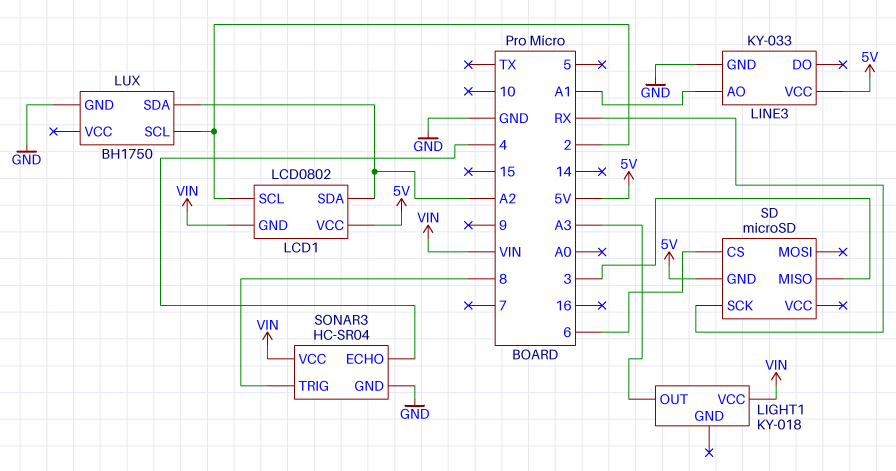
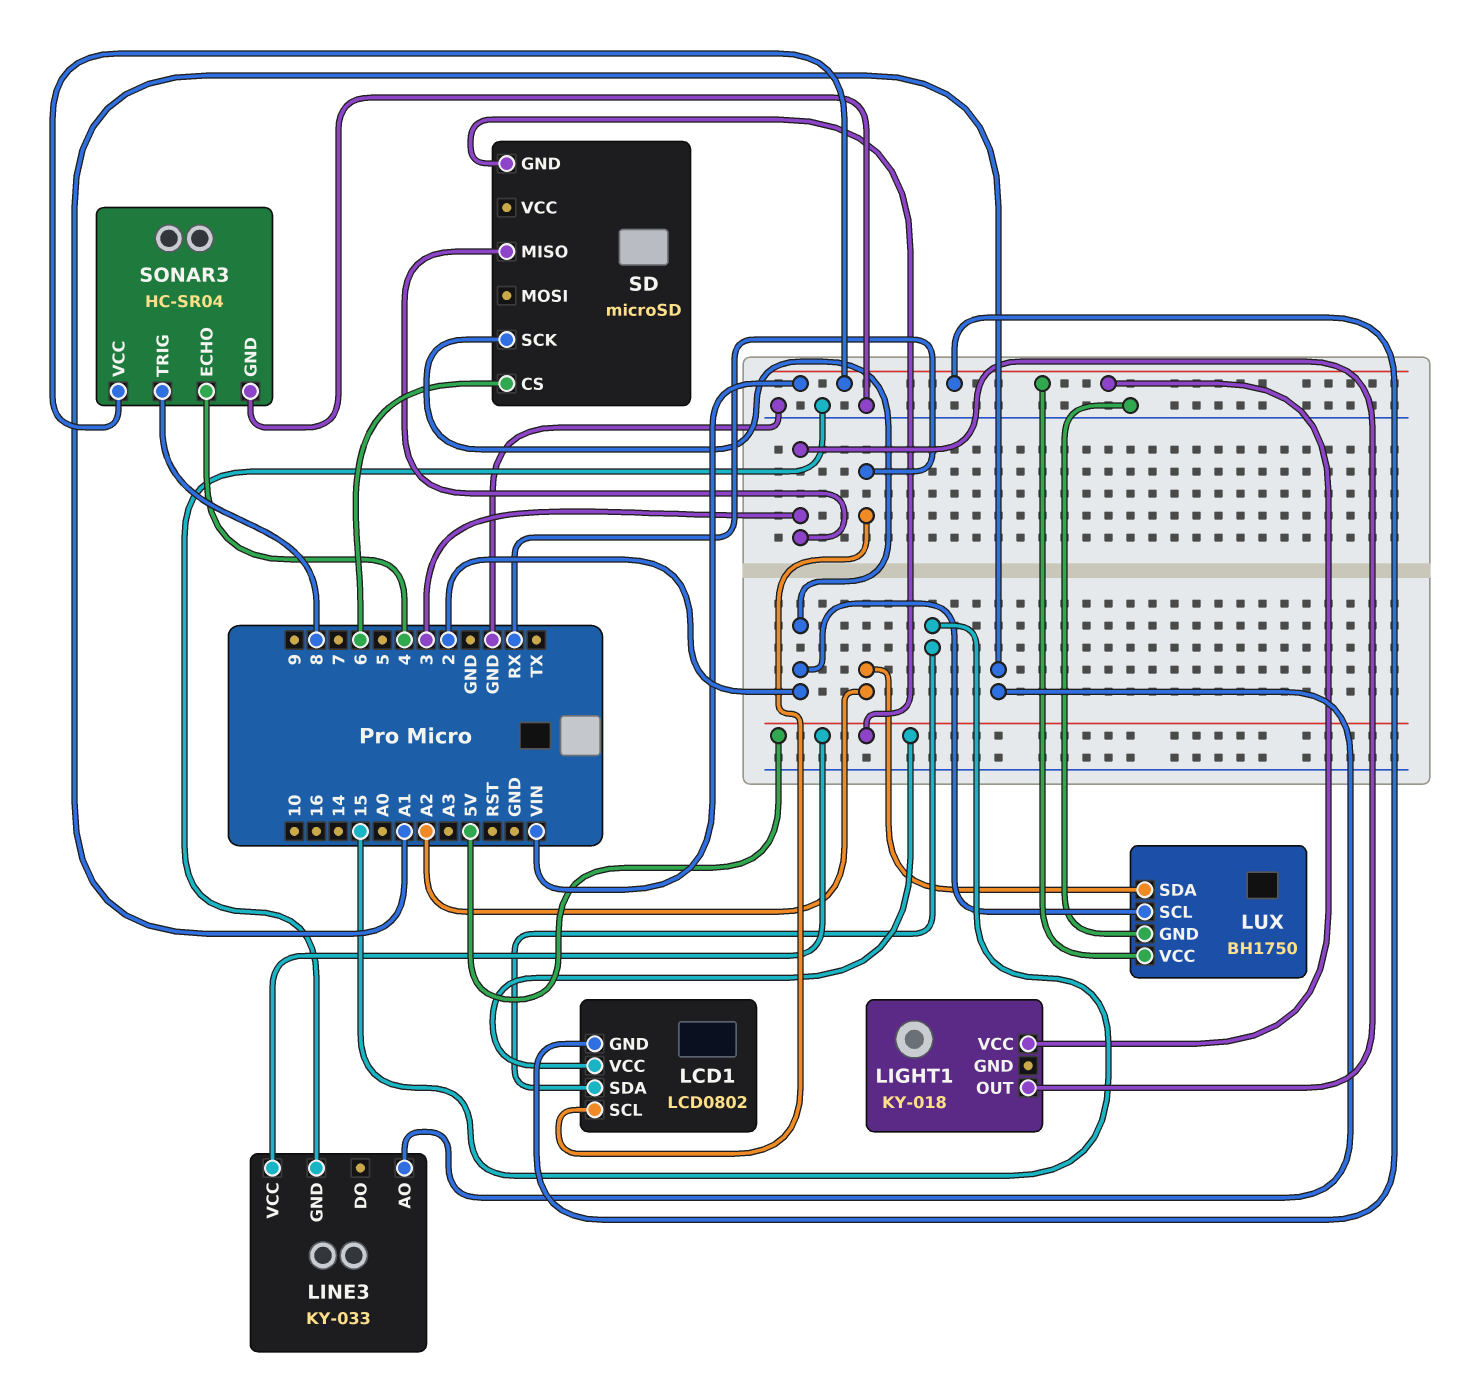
LCD1 pin SCL: 2 -> RX
LCD1 pin SDA: A2 -> 15
LIGHT1 pin OUT: A3 -> 3
LUX pin VCC: none -> VIN
SD pin SCK: RX -> 2

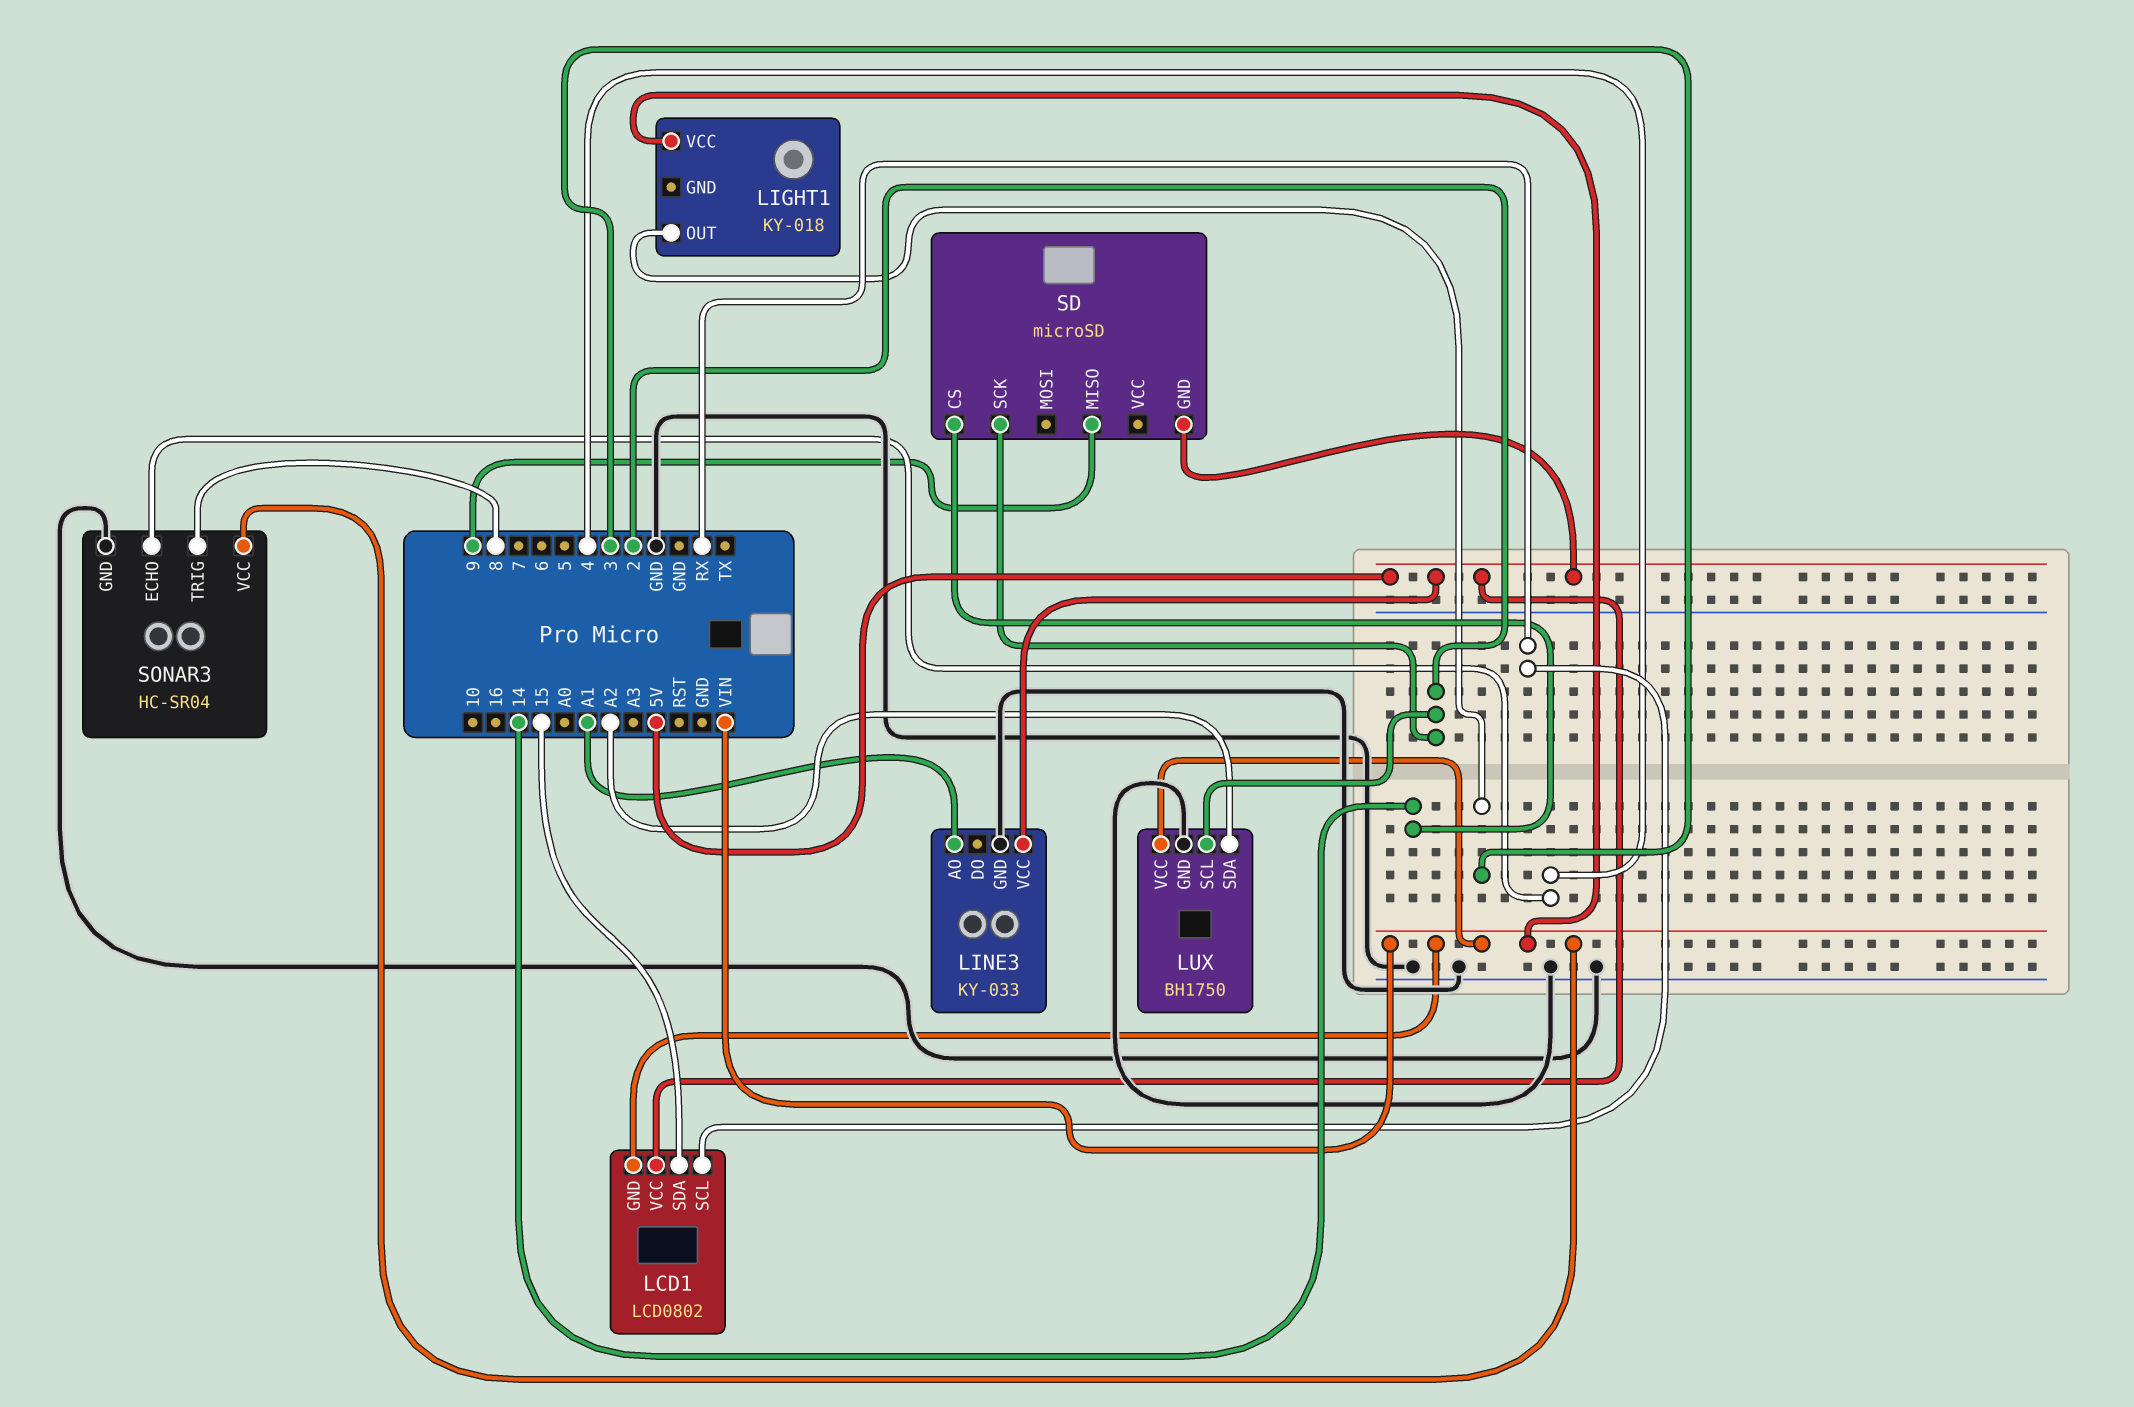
SD pin CS: 6 -> 14
SD pin MISO: 3 -> 9

